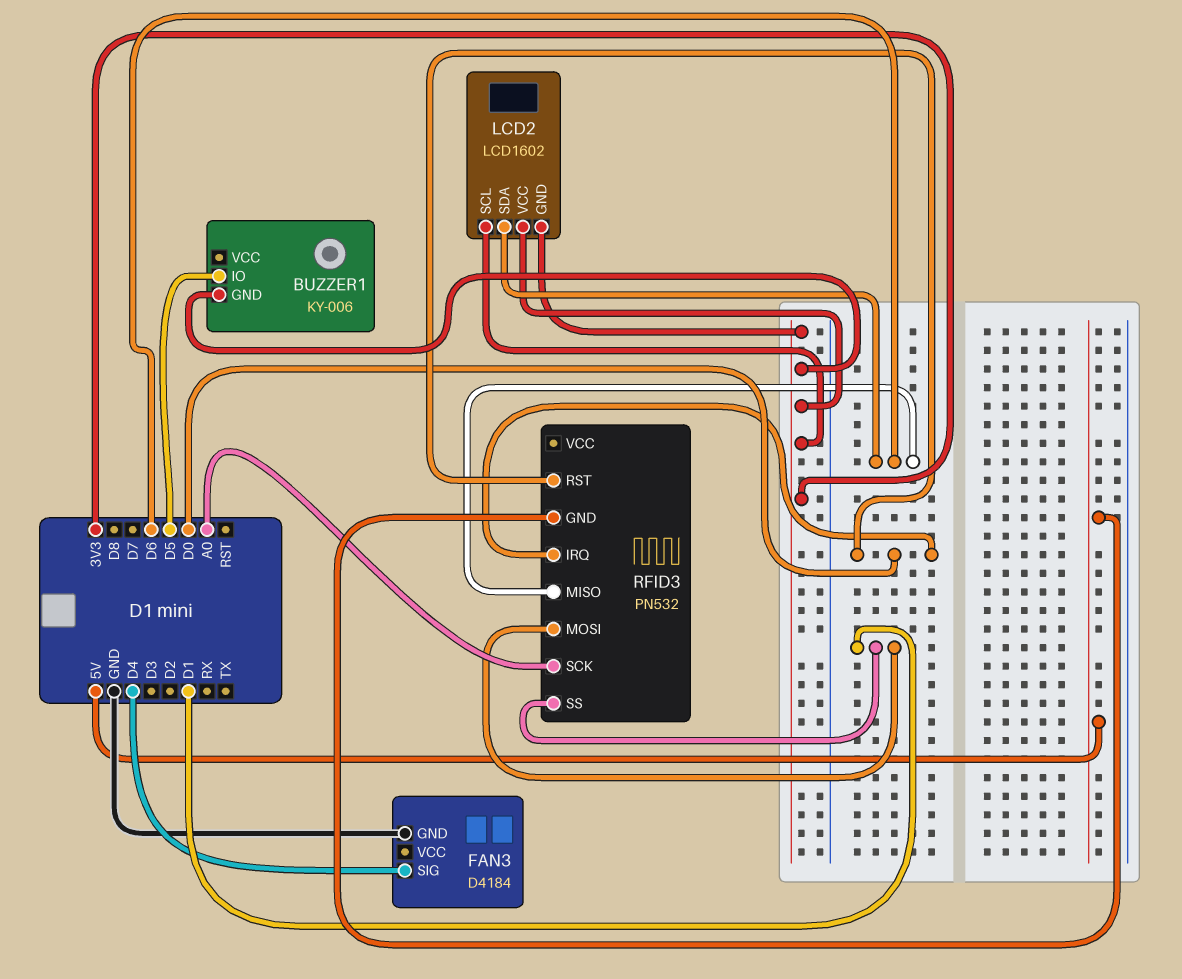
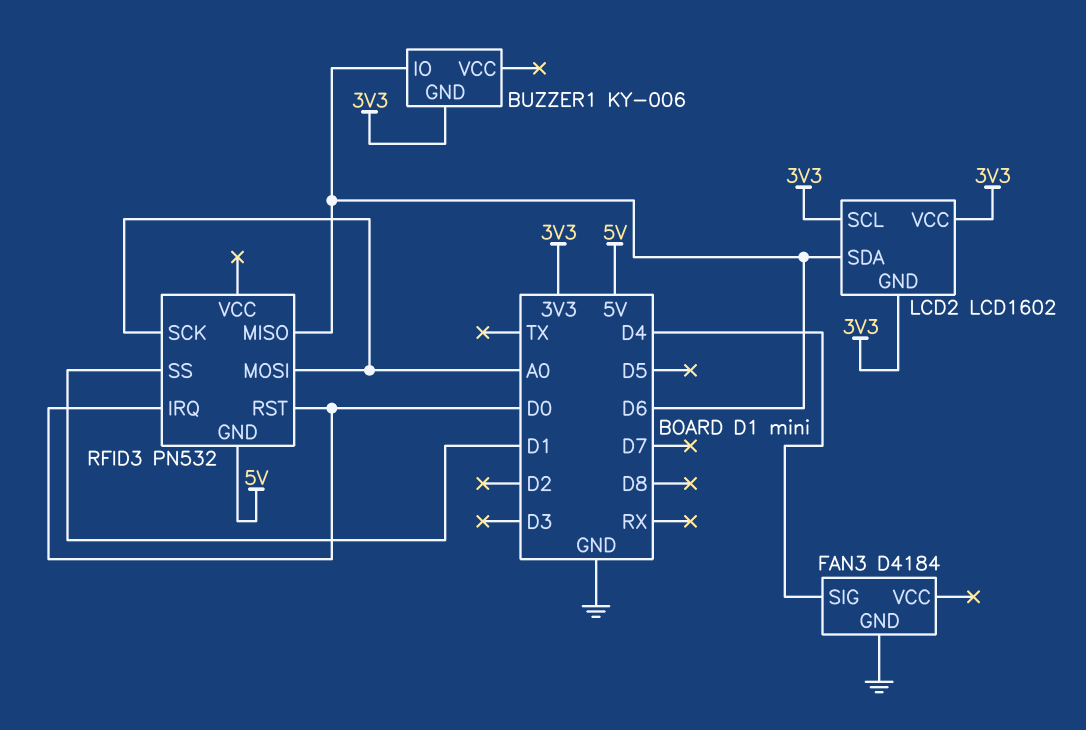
BUZZER1 pin IO: D5 -> D6
RFID3 pin MOSI: D1 -> A0

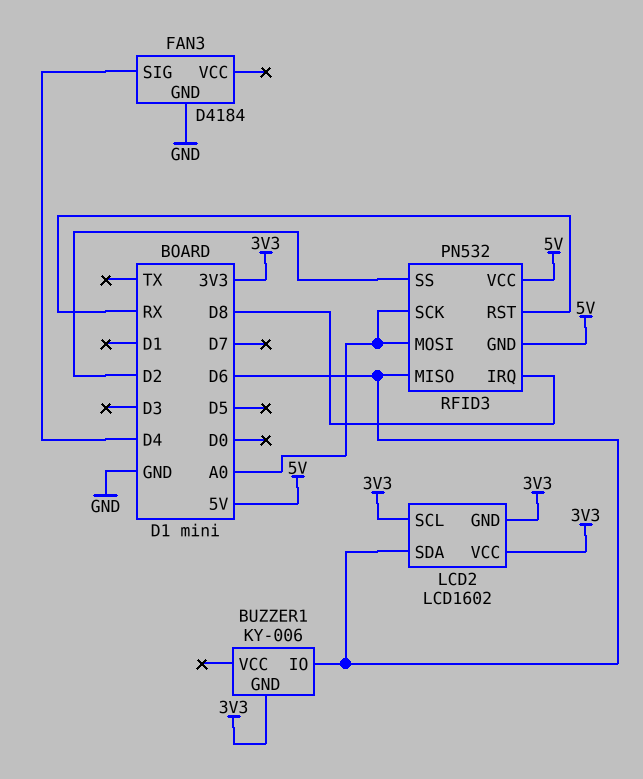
RFID3 pin IRQ: D0 -> D8
RFID3 pin RST: D0 -> RX
RFID3 pin SS: D1 -> D2
RFID3 pin VCC: none -> 5V

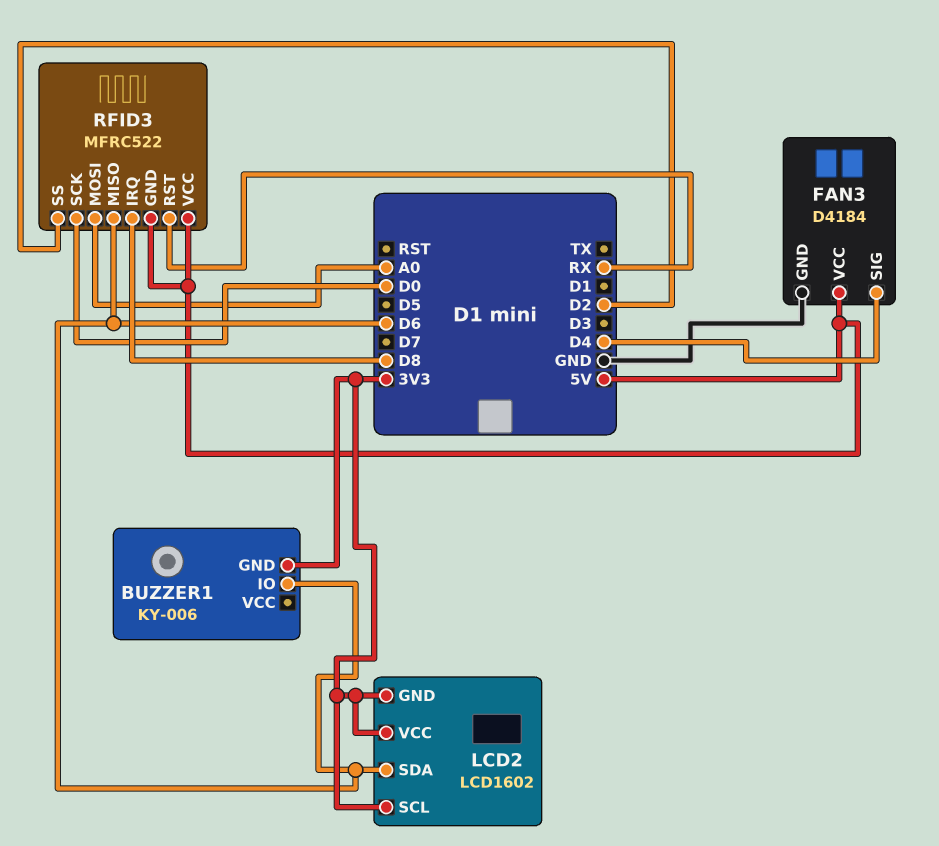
FAN3 pin VCC: none -> 5V
RFID3: PN532 -> MFRC522
RFID3 pin SCK: A0 -> D0

